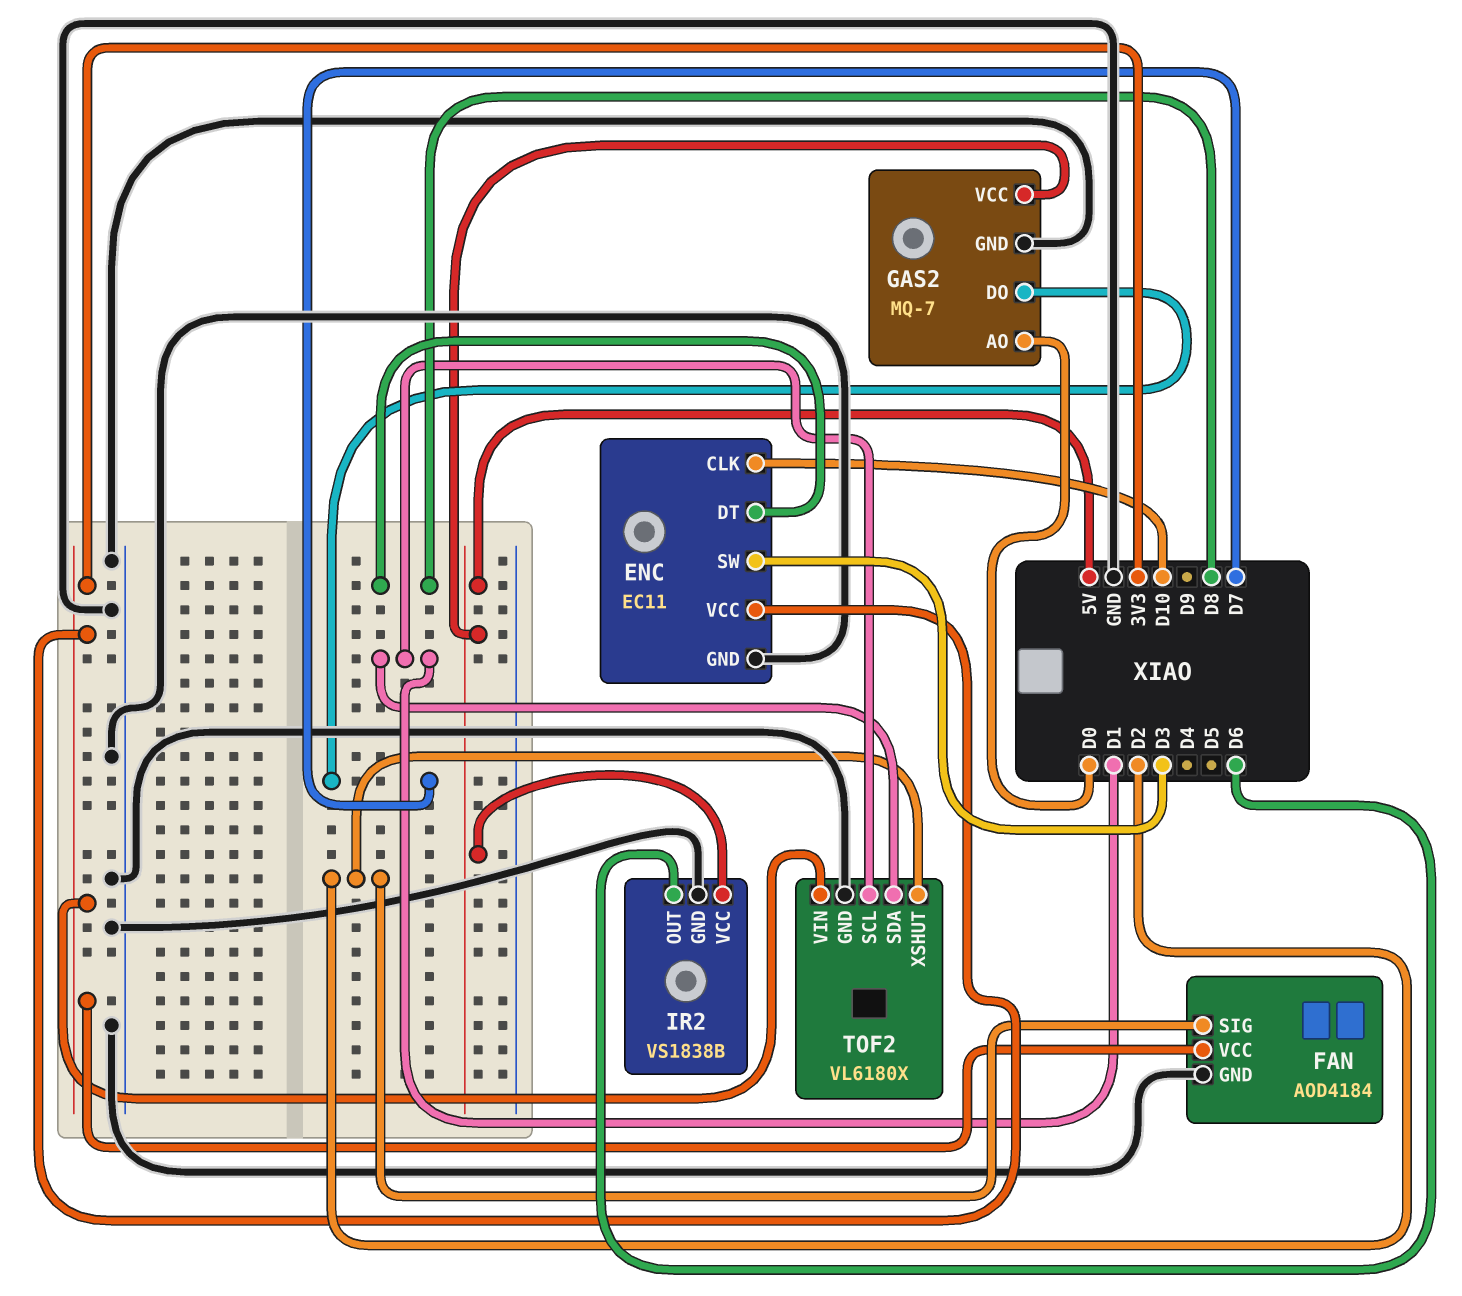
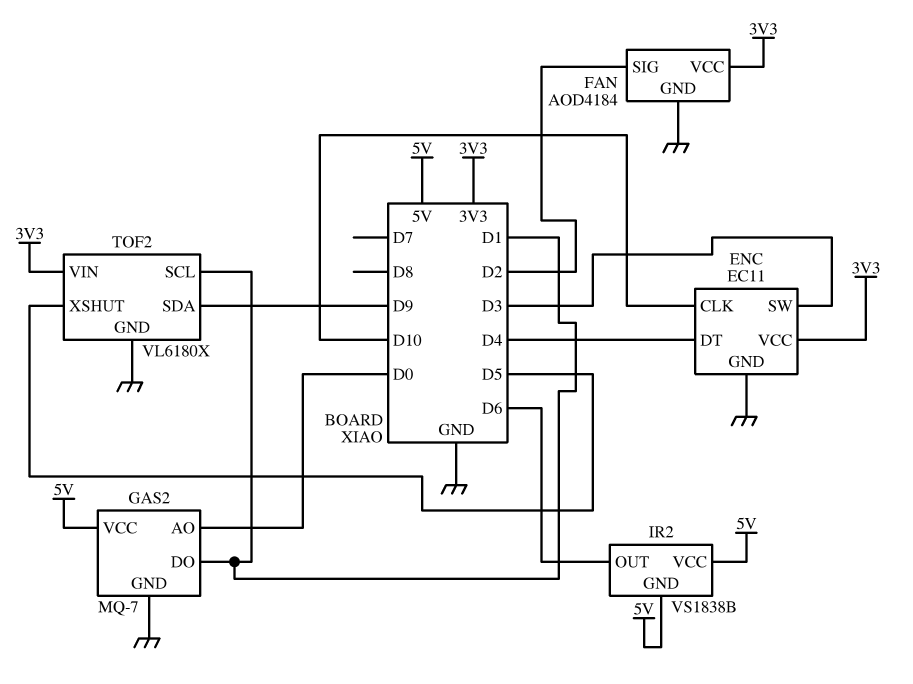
ENC pin DT: D8 -> D4
GAS2 pin DO: D7 -> D1
IR2 pin GND: GND -> 5V
TOF2 pin SDA: D1 -> D9
TOF2 pin XSHUT: D2 -> D5

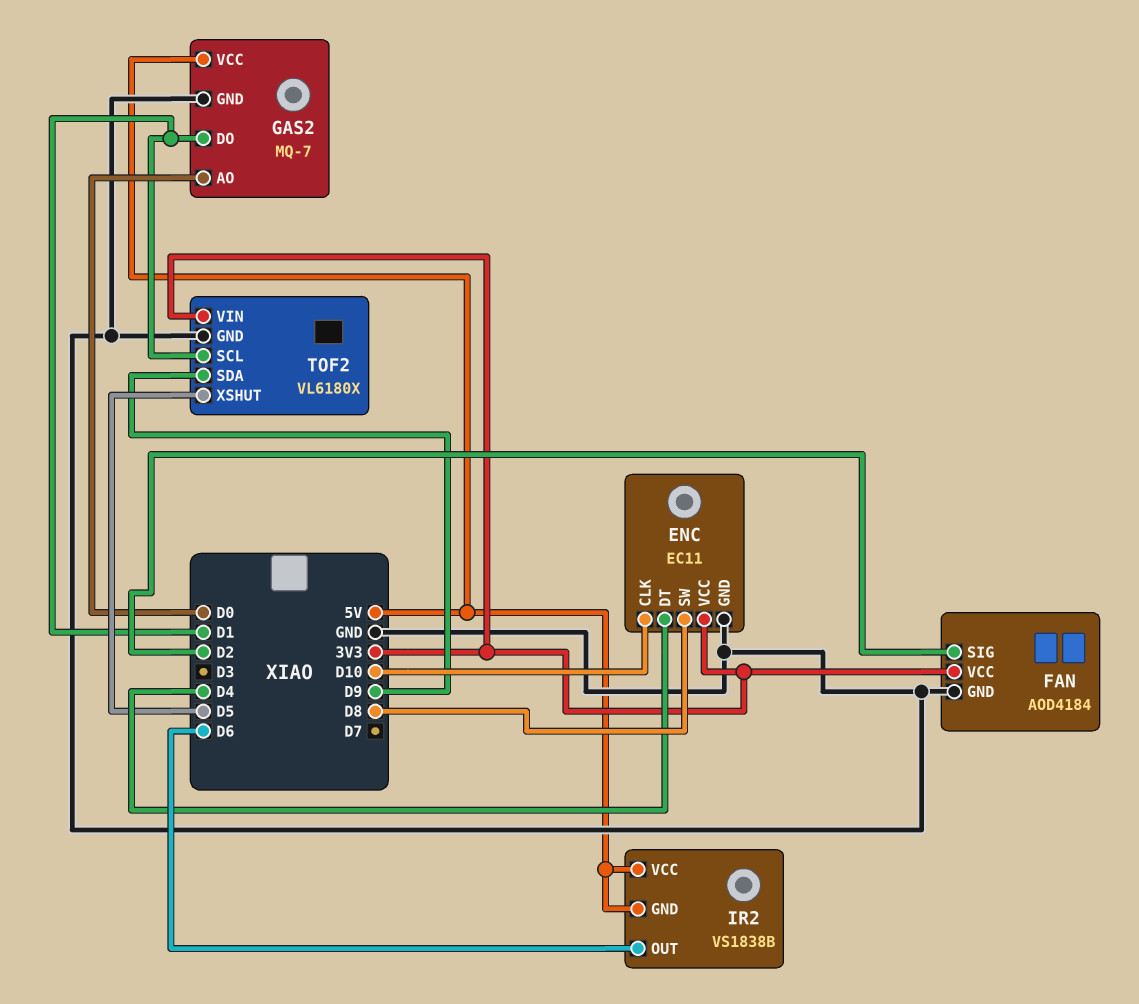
ENC pin SW: D3 -> D8

